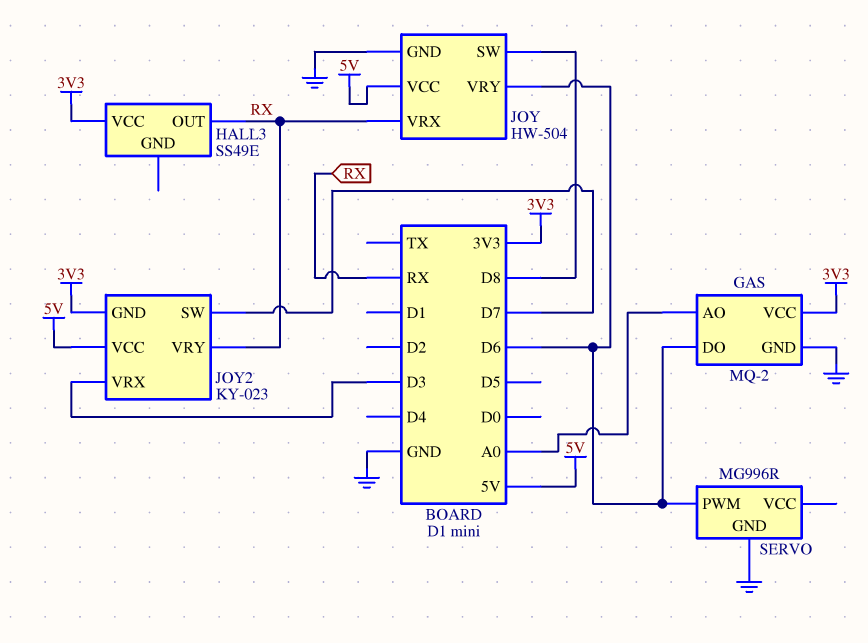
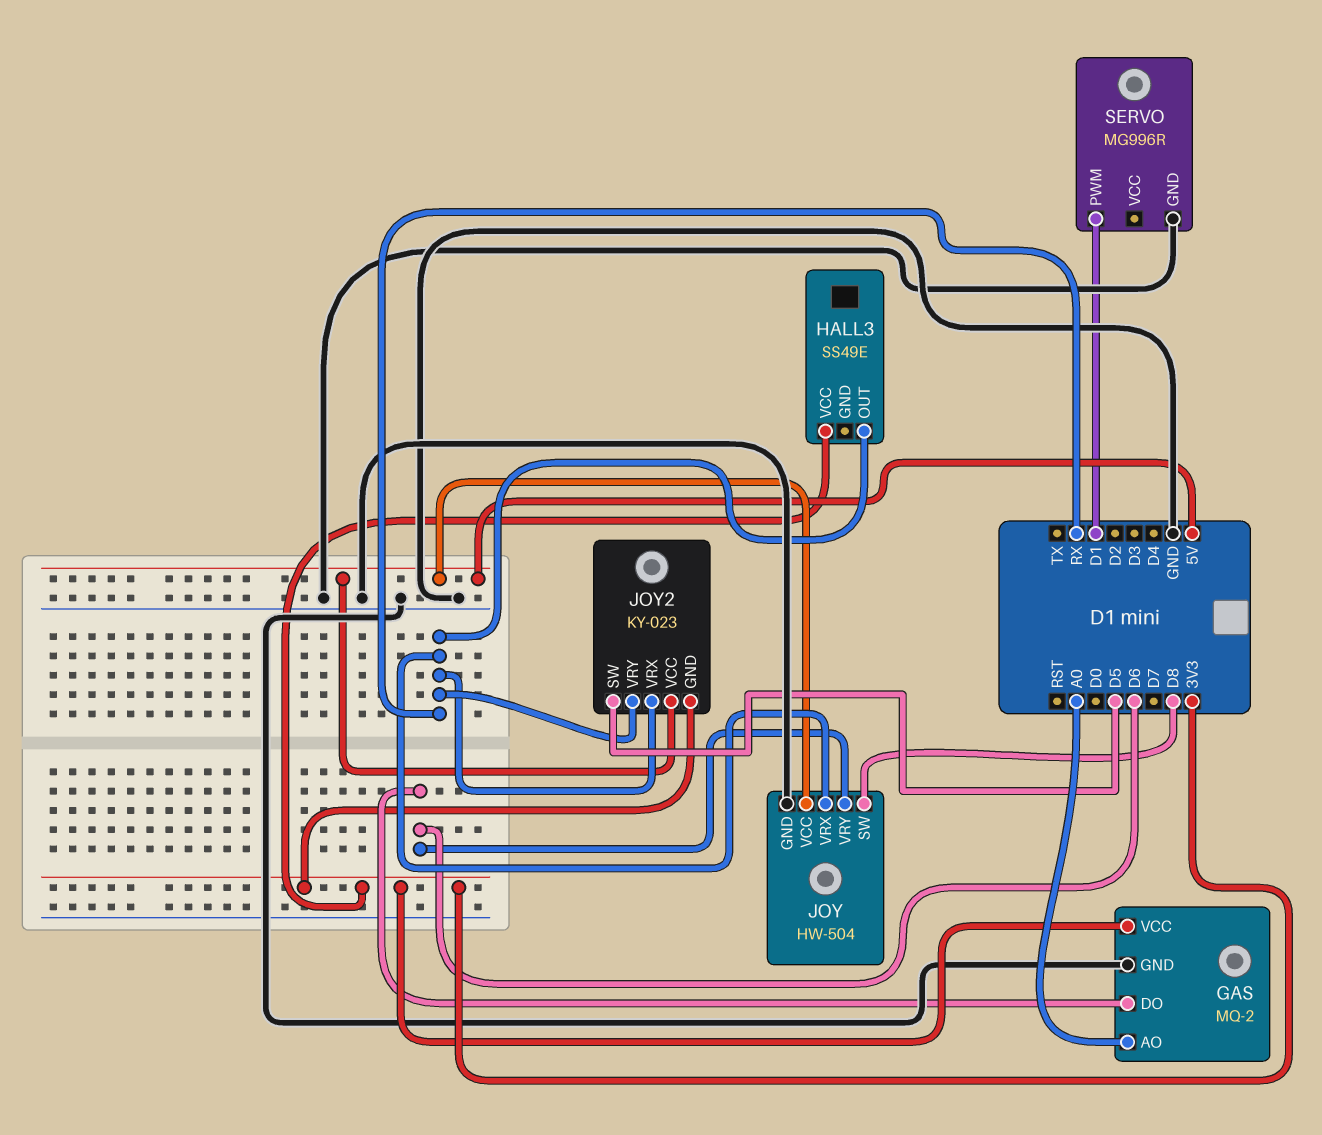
JOY2 pin SW: D7 -> D5
JOY2 pin VRX: D3 -> RX
SERVO pin PWM: D6 -> D1

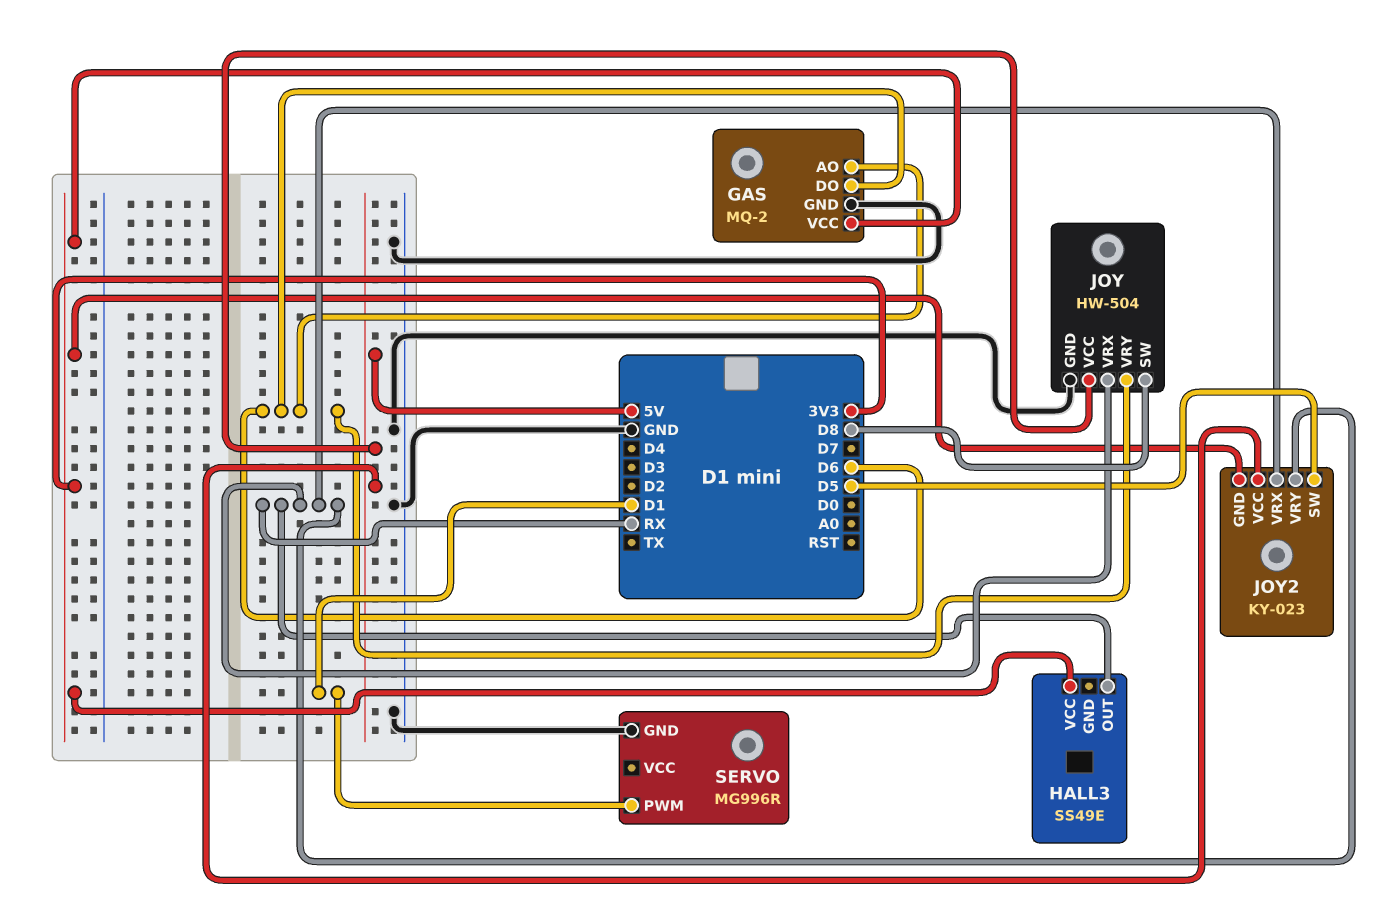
GAS pin AO: A0 -> D6

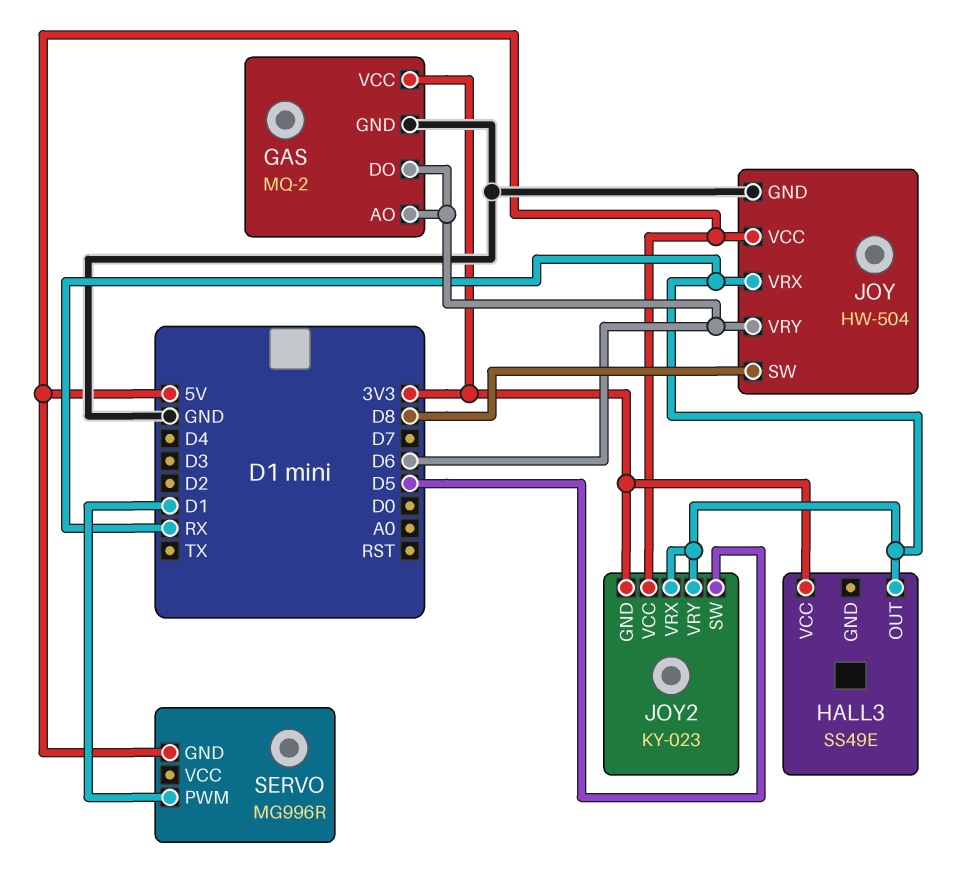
SERVO pin GND: GND -> 5V

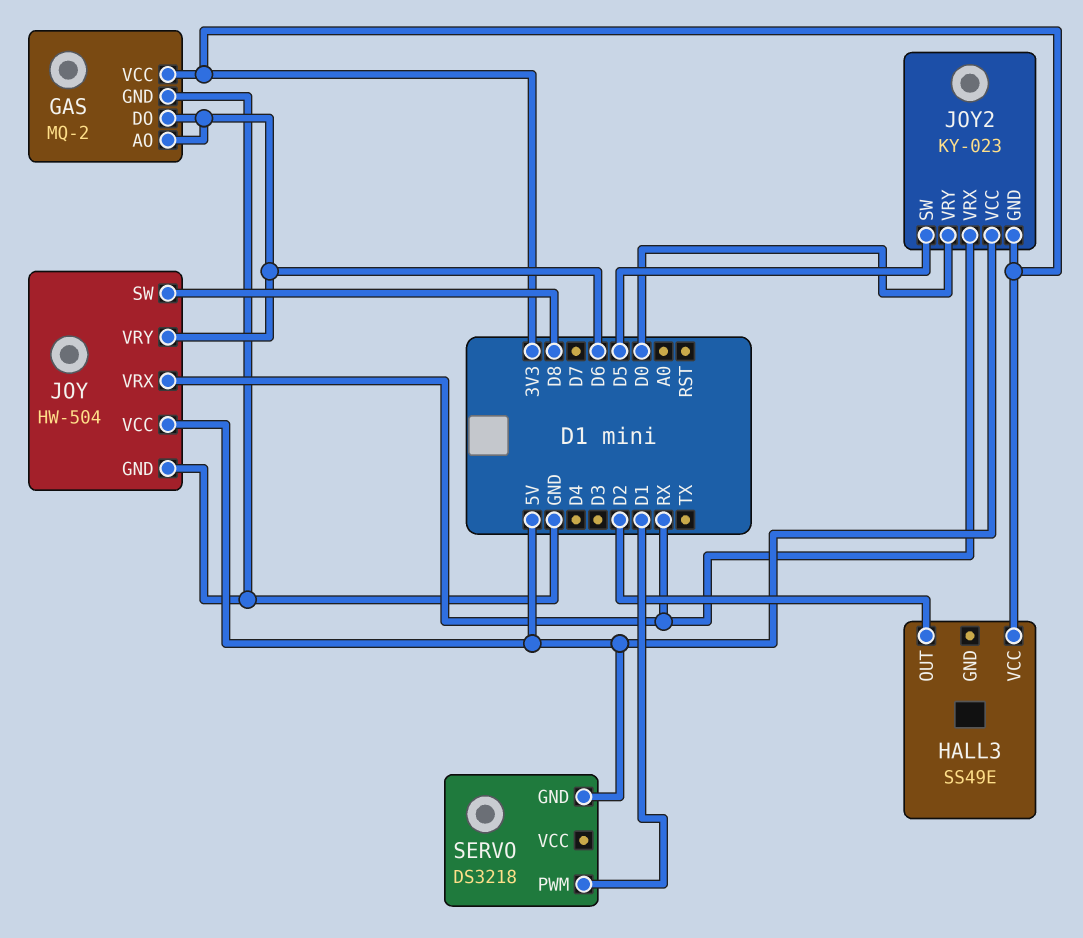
HALL3 pin OUT: RX -> D2
JOY2 pin VRY: RX -> D0
SERVO: MG996R -> DS3218

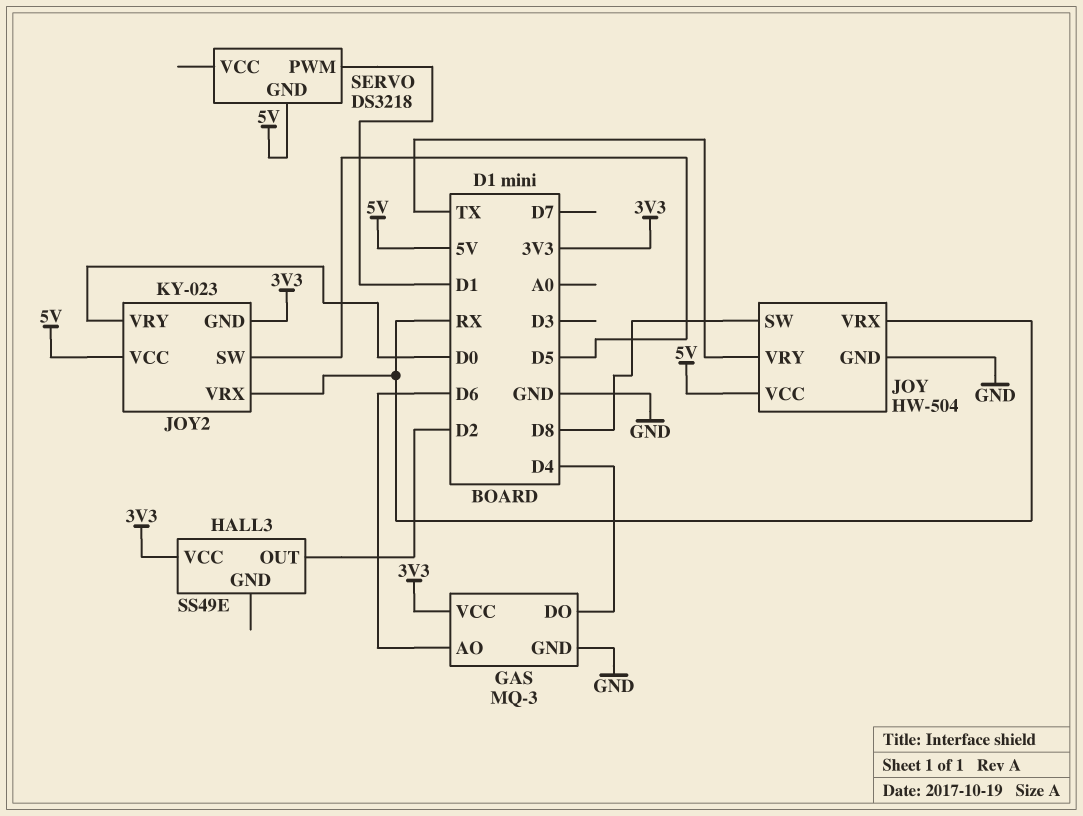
GAS: MQ-2 -> MQ-3
GAS pin DO: D6 -> D4
JOY pin VRY: D6 -> TX

